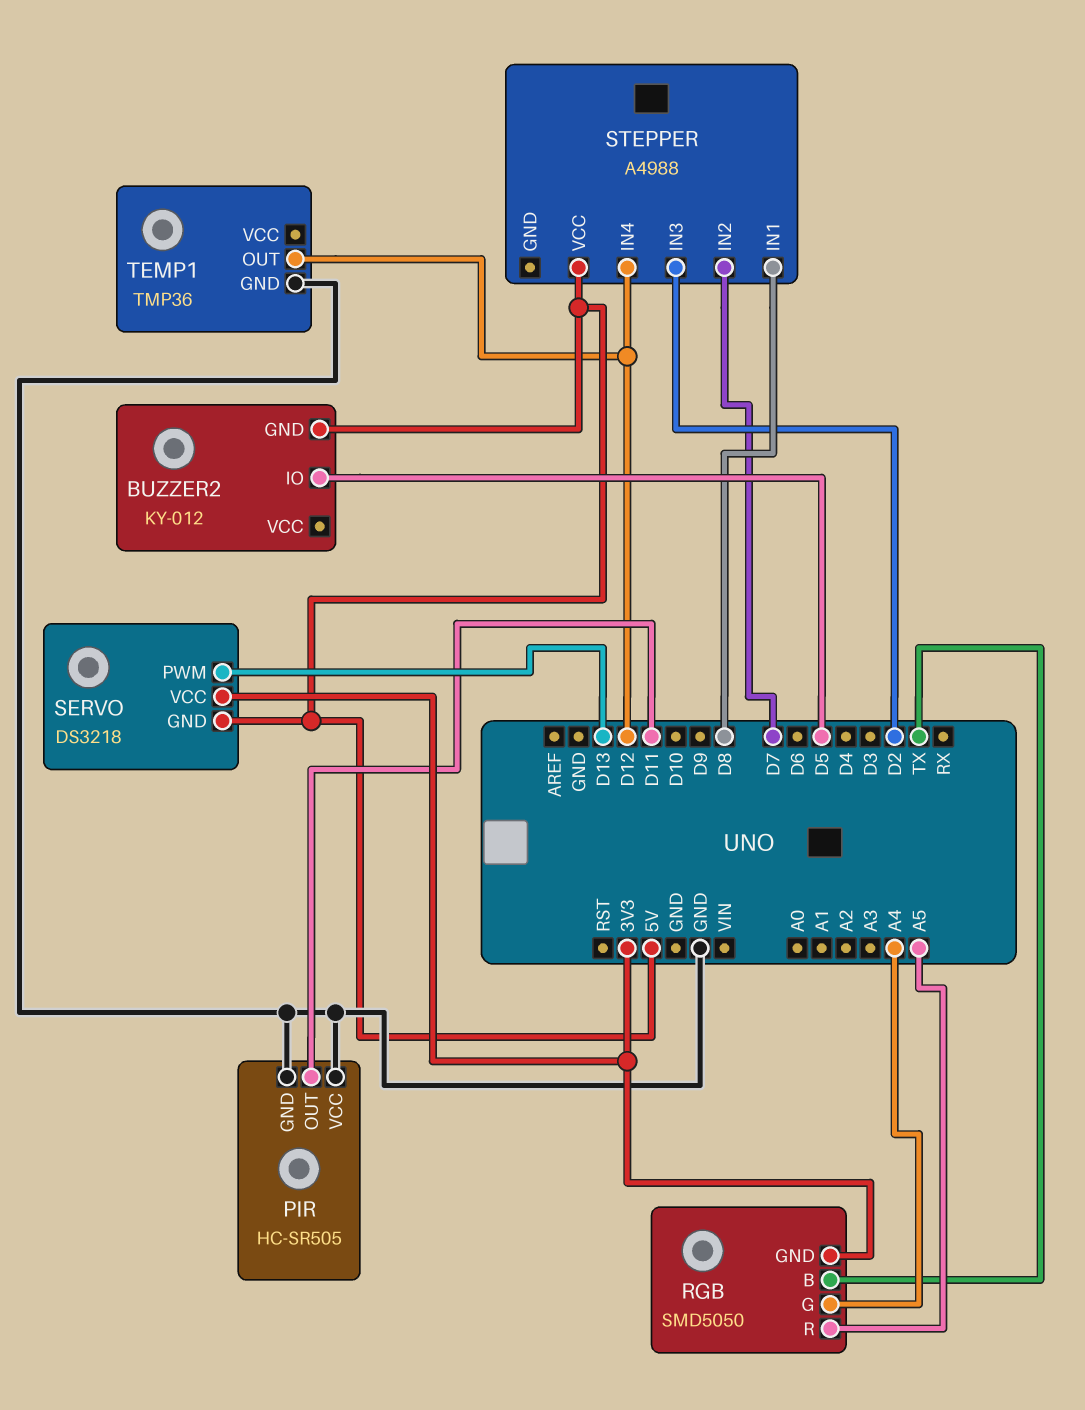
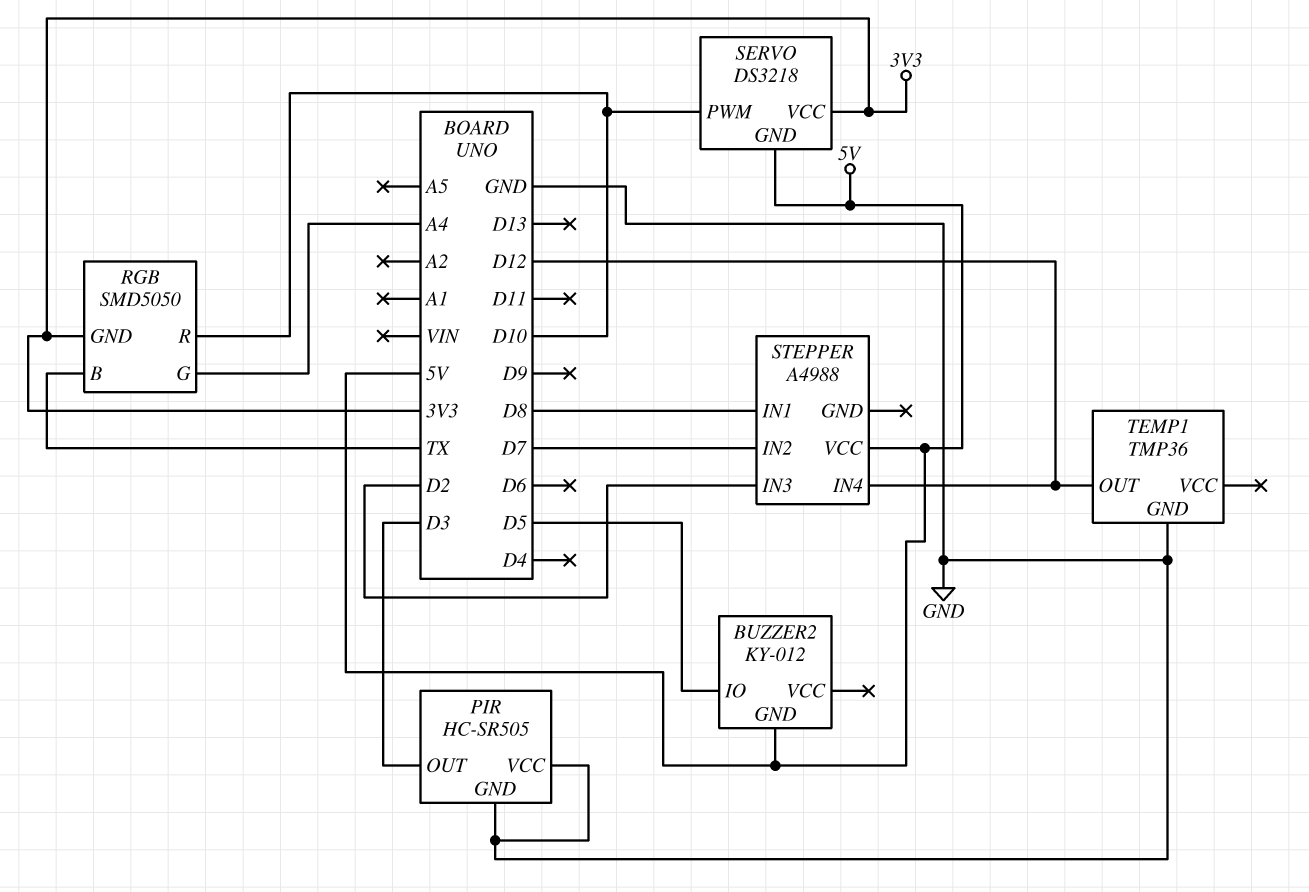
PIR pin OUT: D11 -> D3
RGB pin R: A5 -> D10
SERVO pin PWM: D13 -> D10

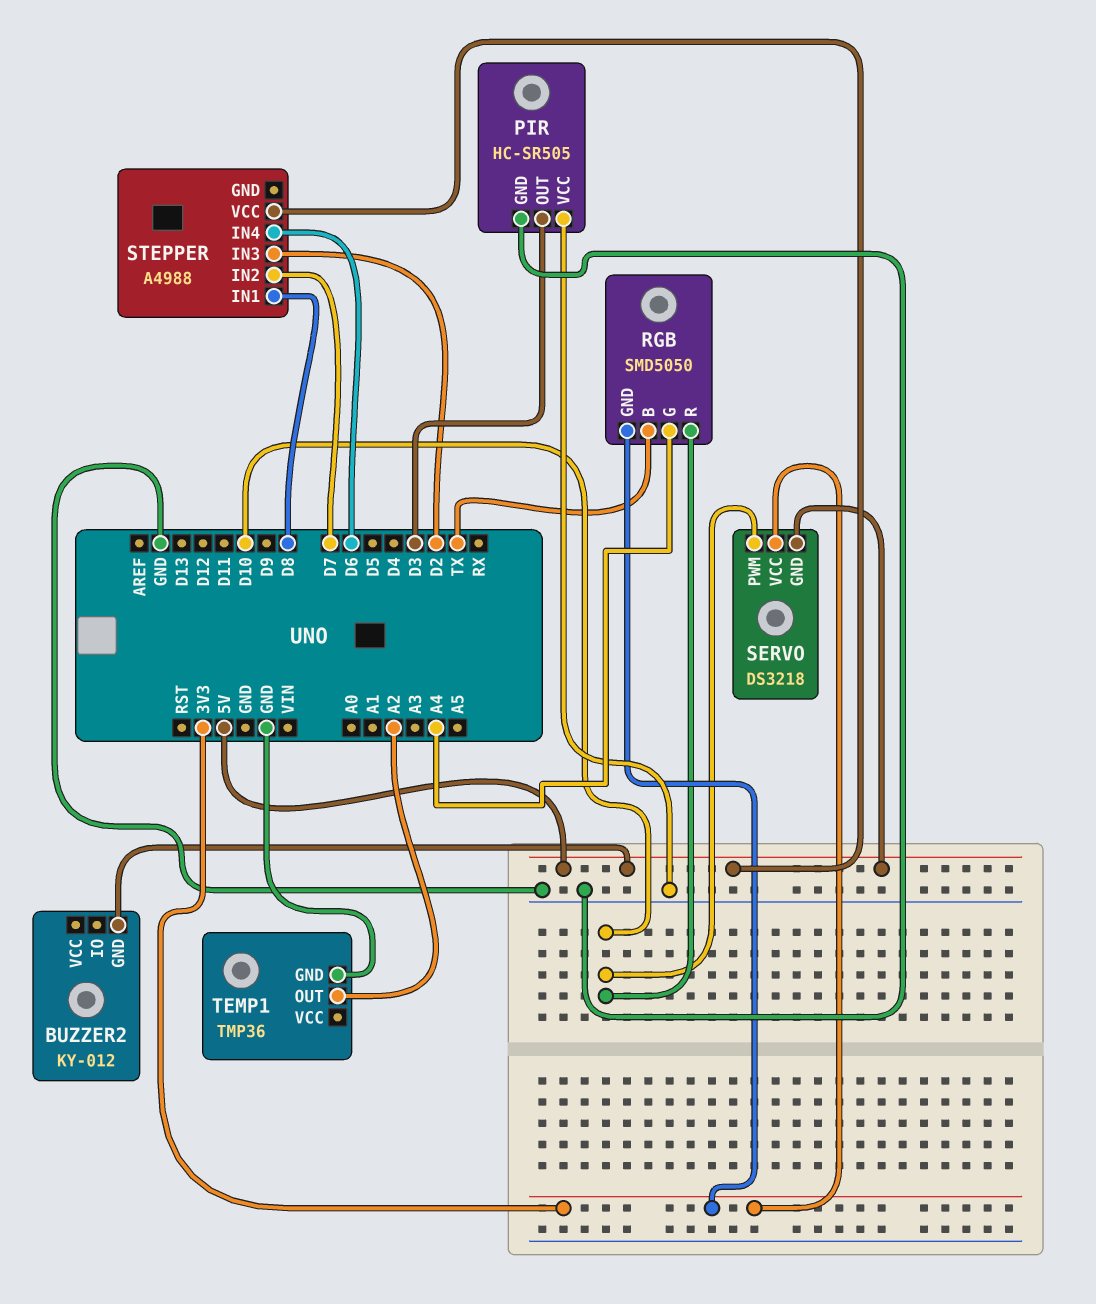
BUZZER2 pin IO: D5 -> none
STEPPER pin IN4: D12 -> D6
TEMP1 pin OUT: D12 -> A2

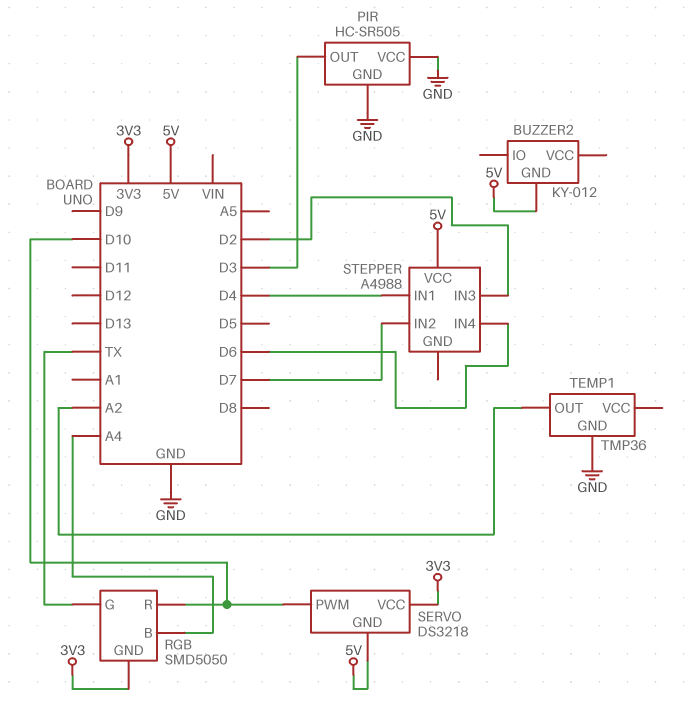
RGB pin B: TX -> A4
RGB pin G: A4 -> TX
STEPPER pin IN1: D8 -> D4

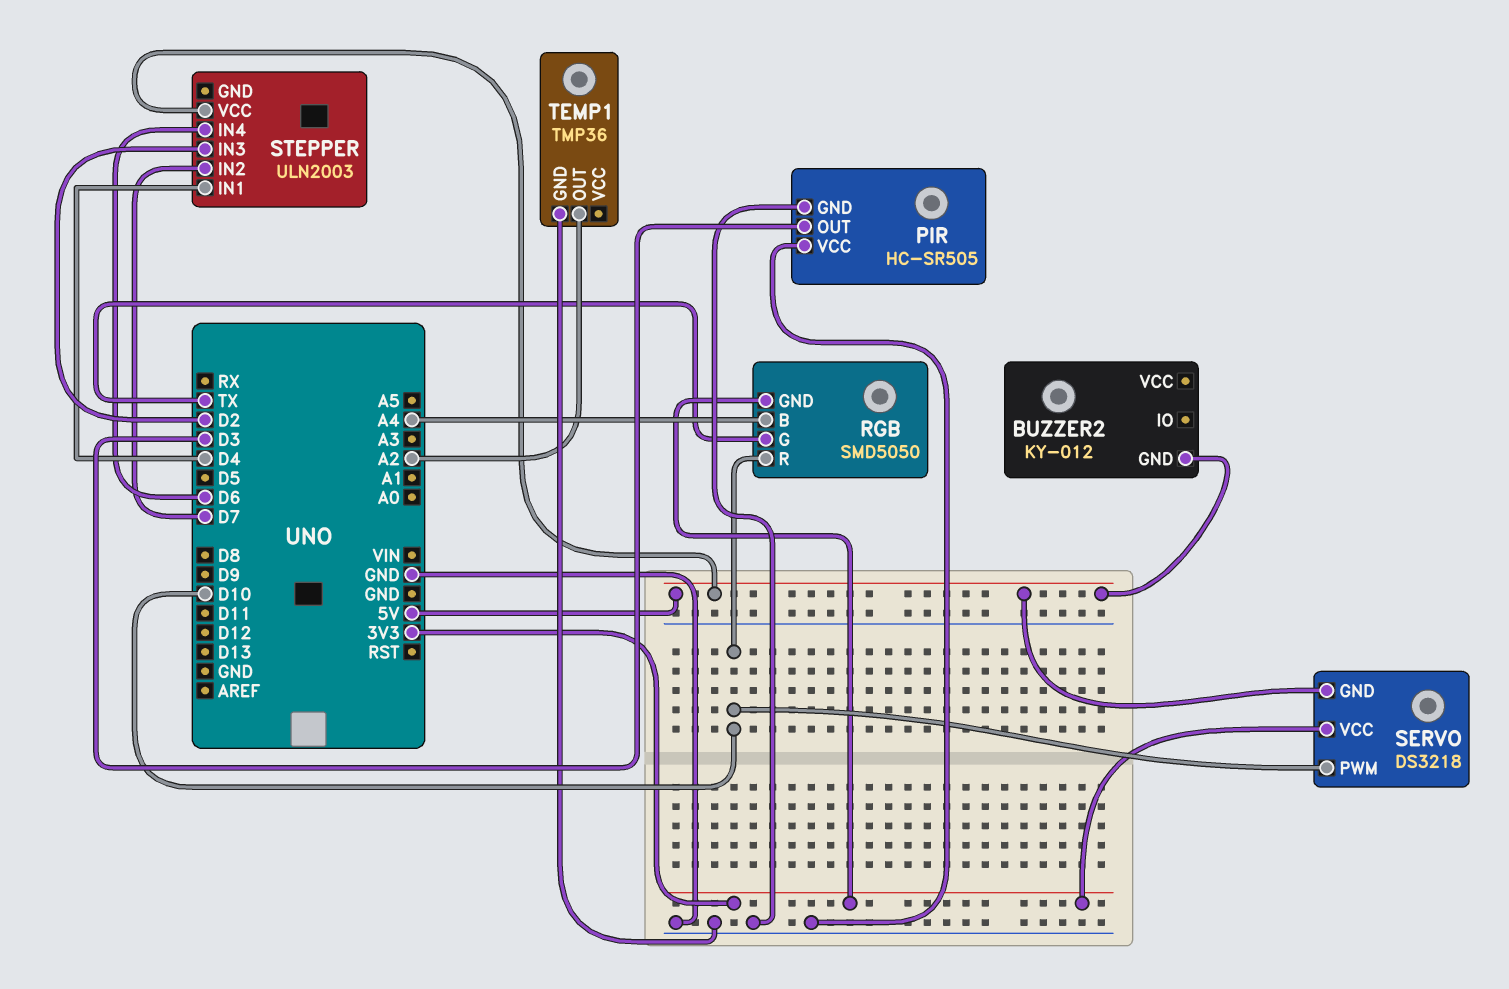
STEPPER: A4988 -> ULN2003

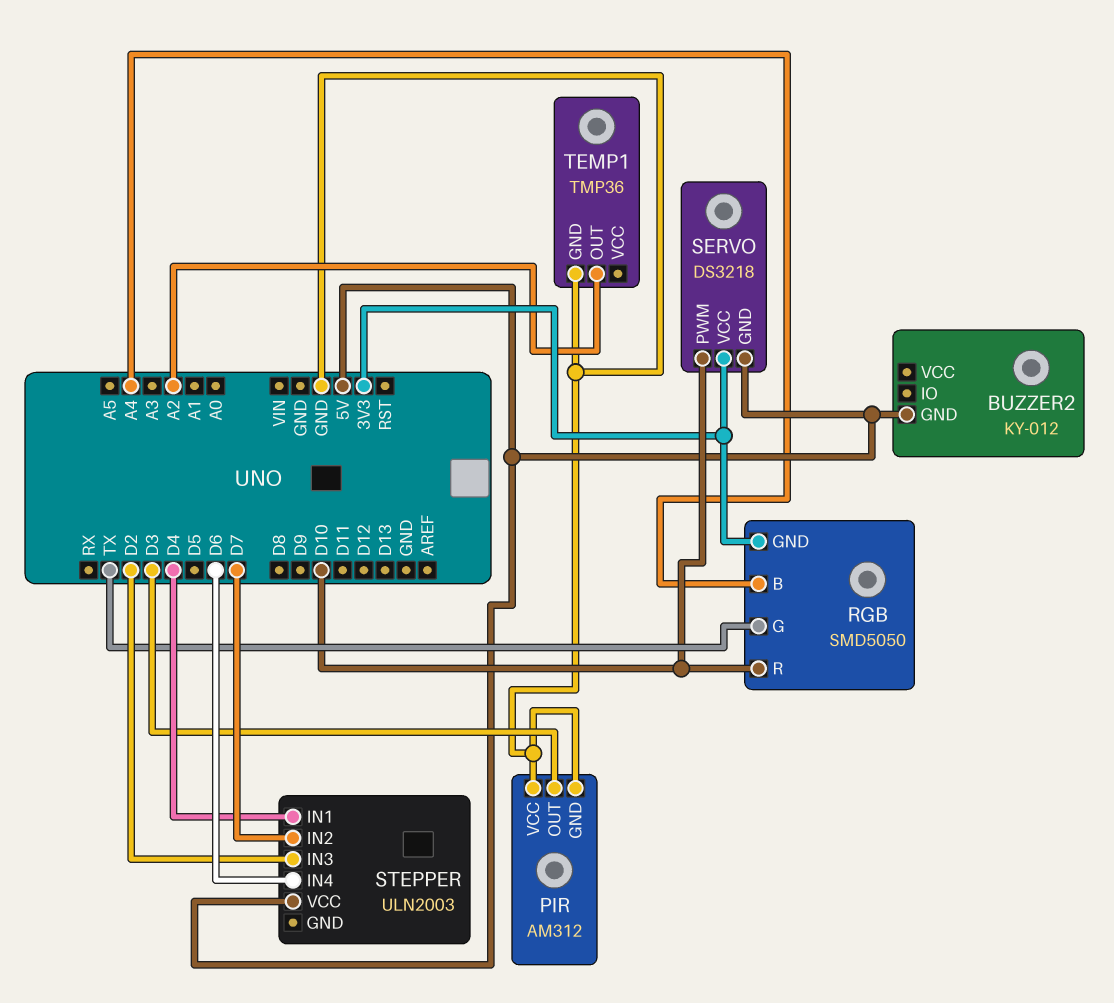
PIR: HC-SR505 -> AM312

